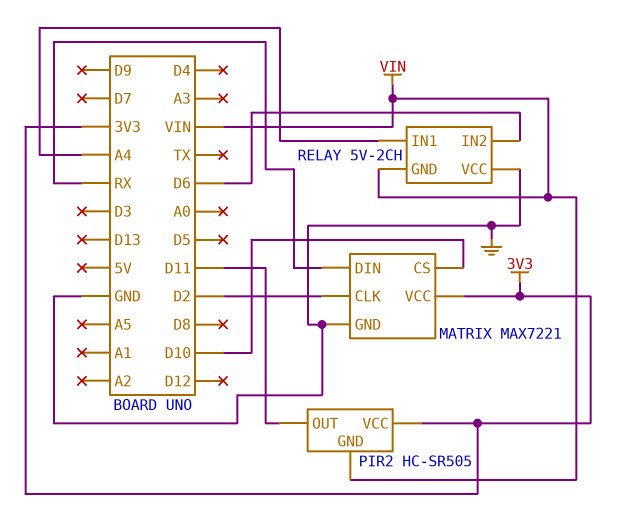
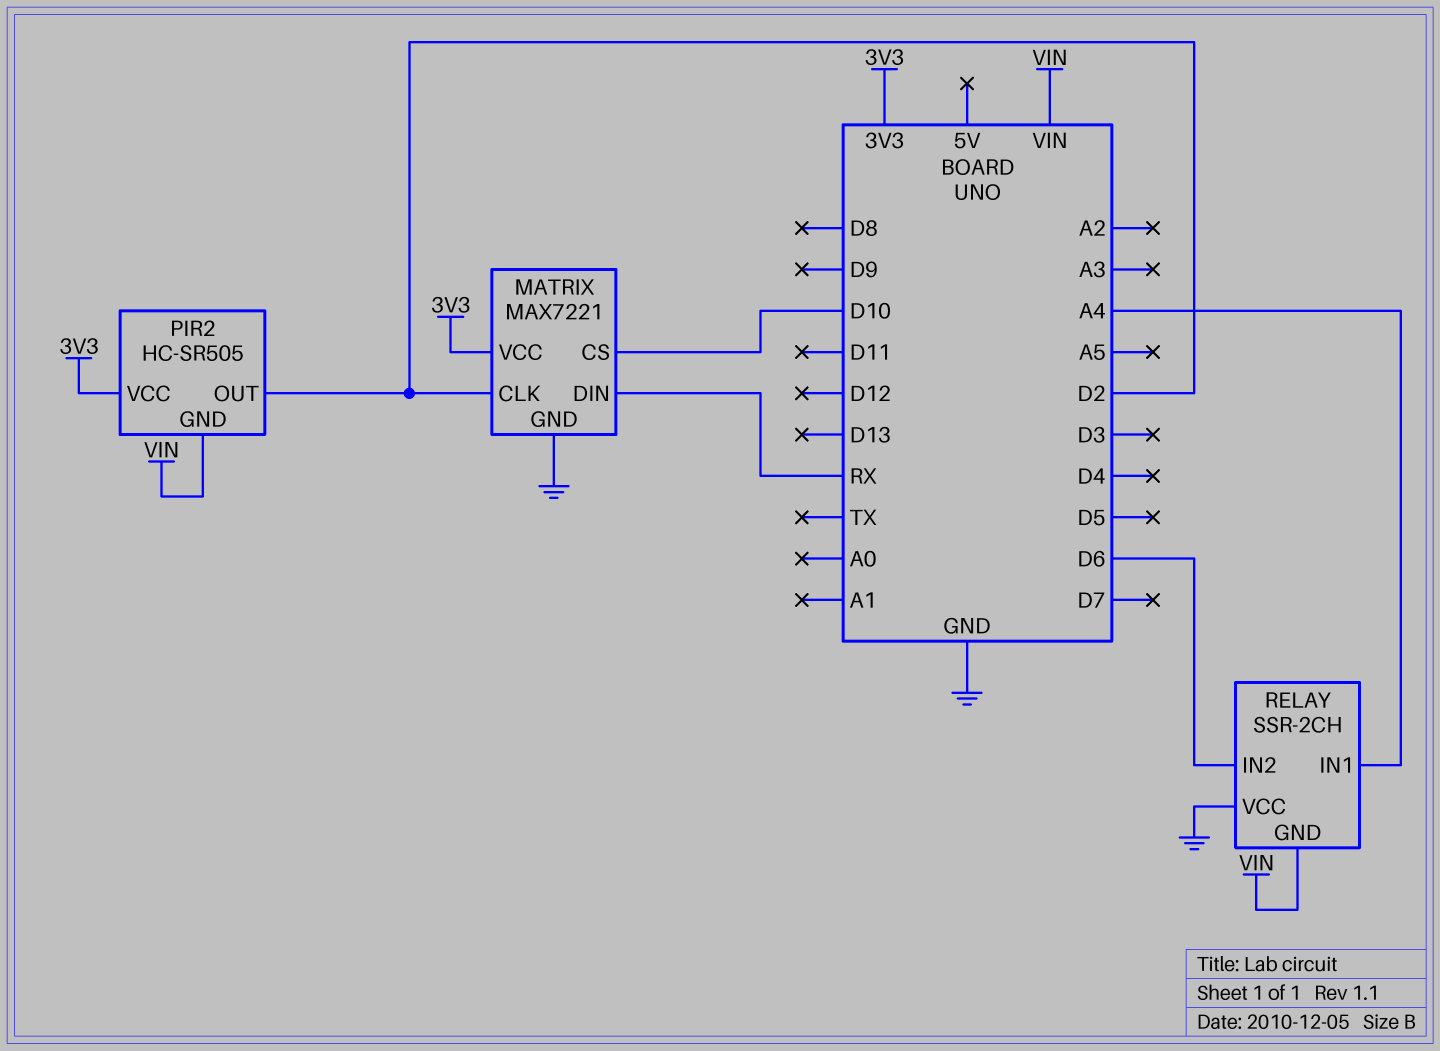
PIR2 pin OUT: D11 -> D2
RELAY: 5V-2CH -> SSR-2CH

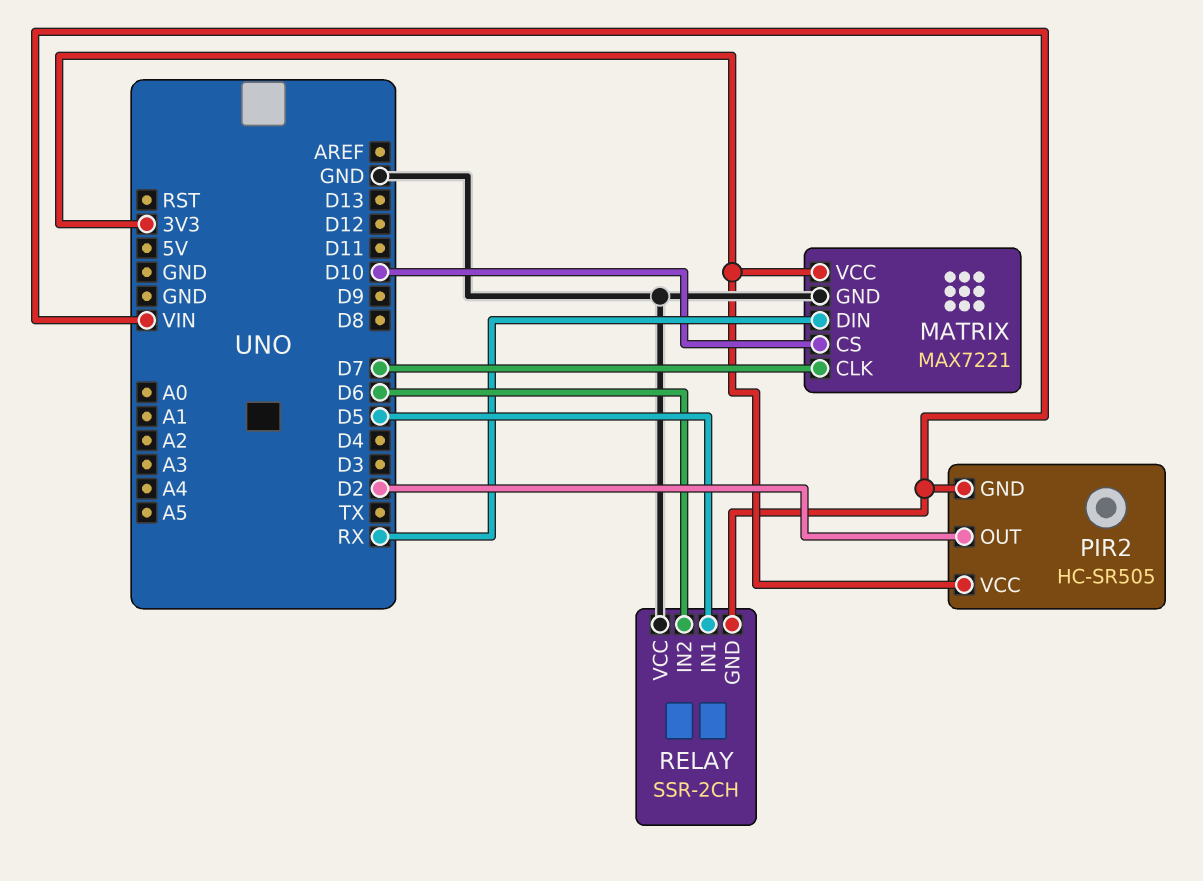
MATRIX pin CLK: D2 -> D7
RELAY pin IN1: A4 -> D5

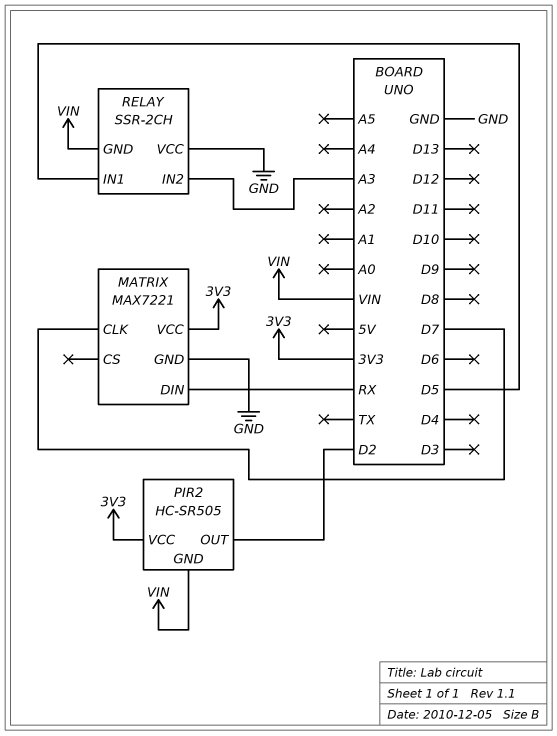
MATRIX pin CS: D10 -> none
RELAY pin IN2: D6 -> A3

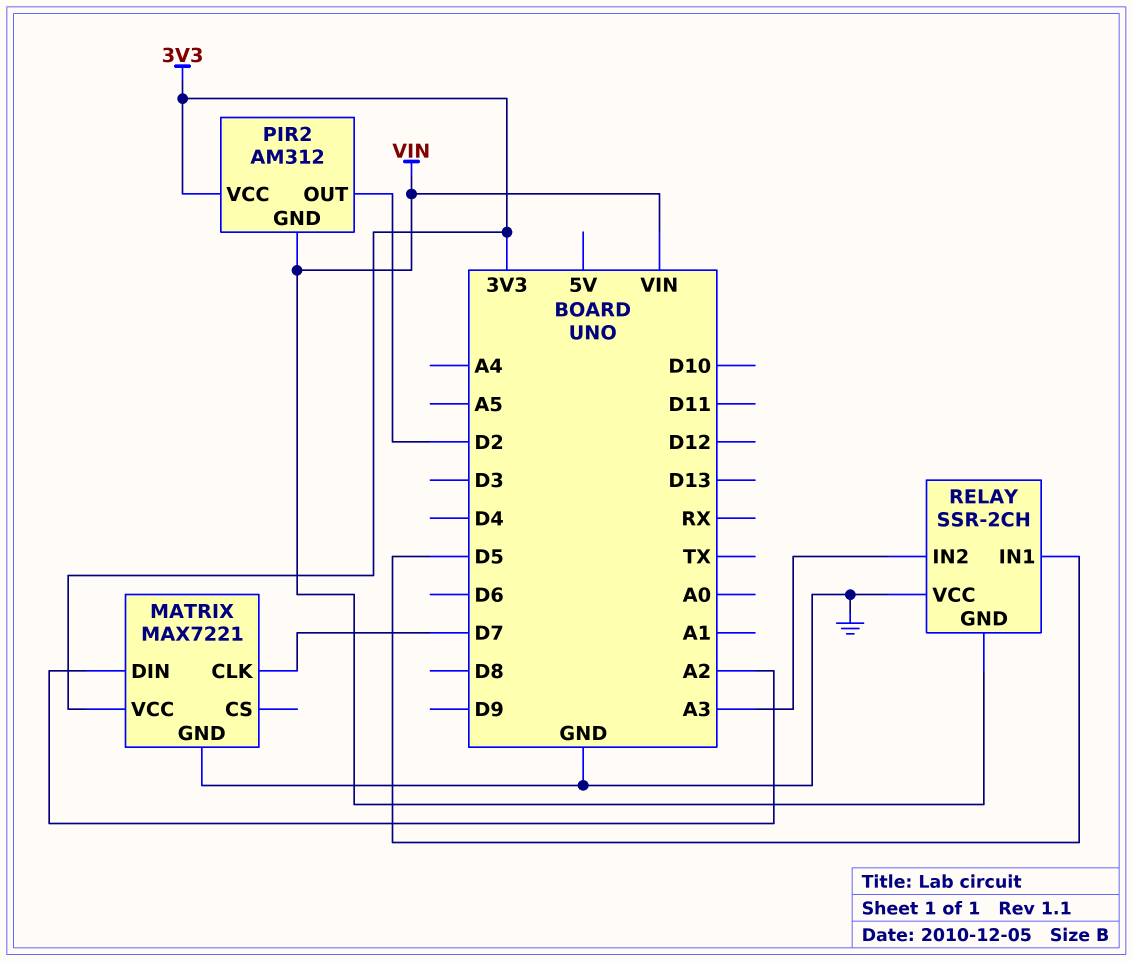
MATRIX pin DIN: RX -> A2
PIR2: HC-SR505 -> AM312

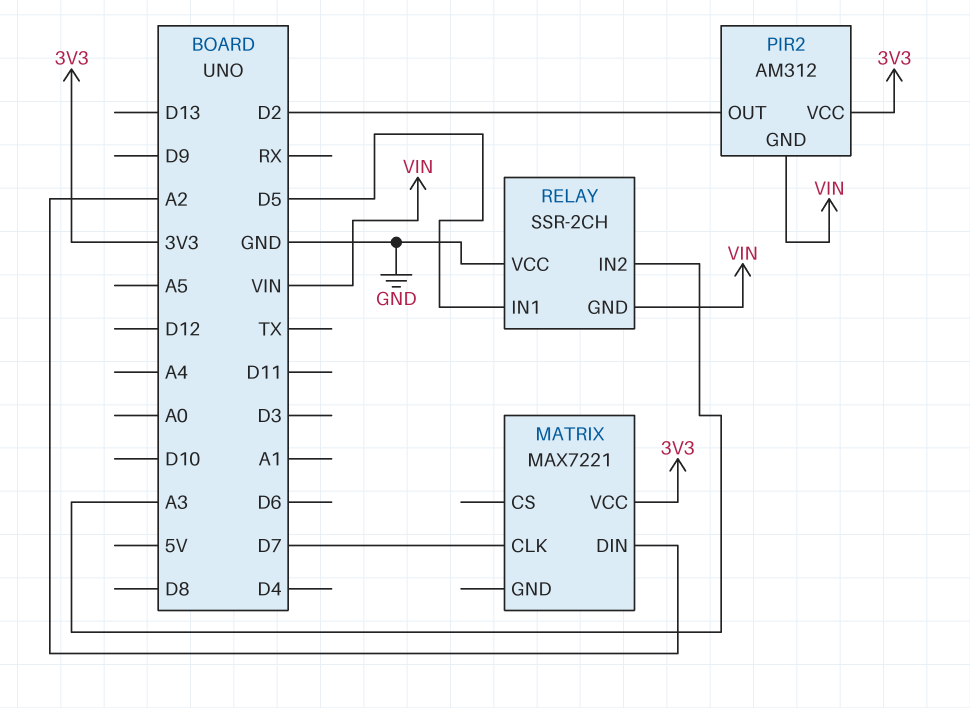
MATRIX pin GND: GND -> none

